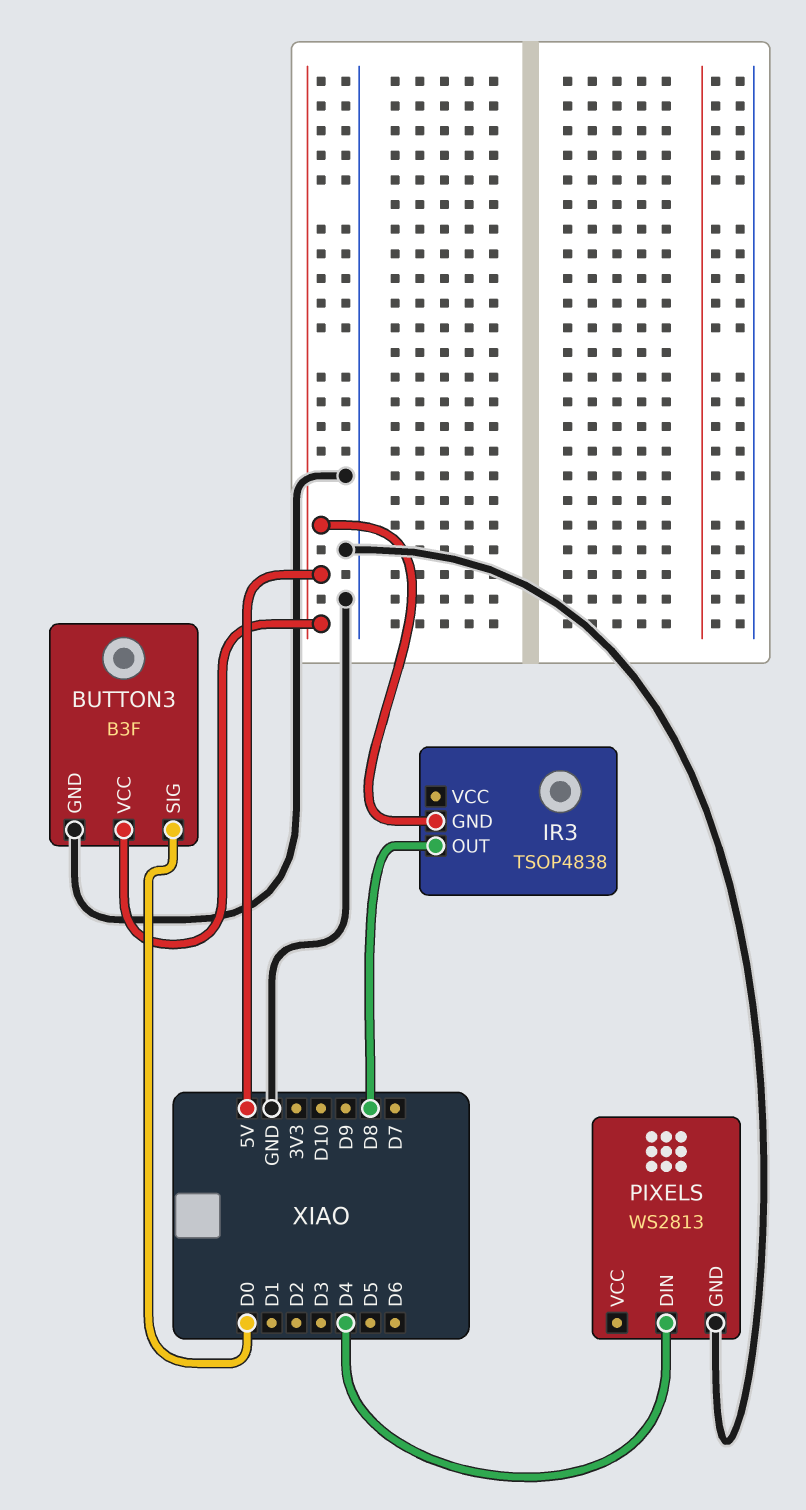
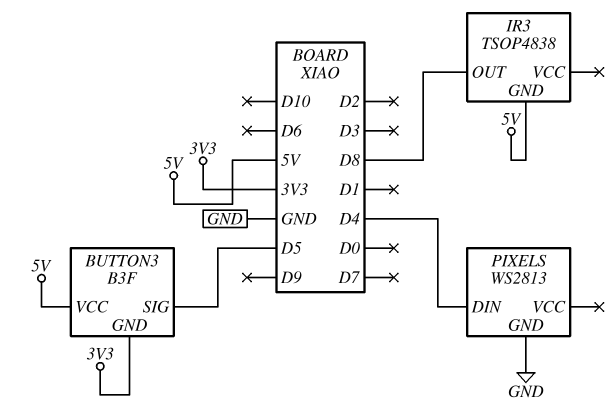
BUTTON3 pin GND: GND -> 3V3
BUTTON3 pin SIG: D0 -> D5

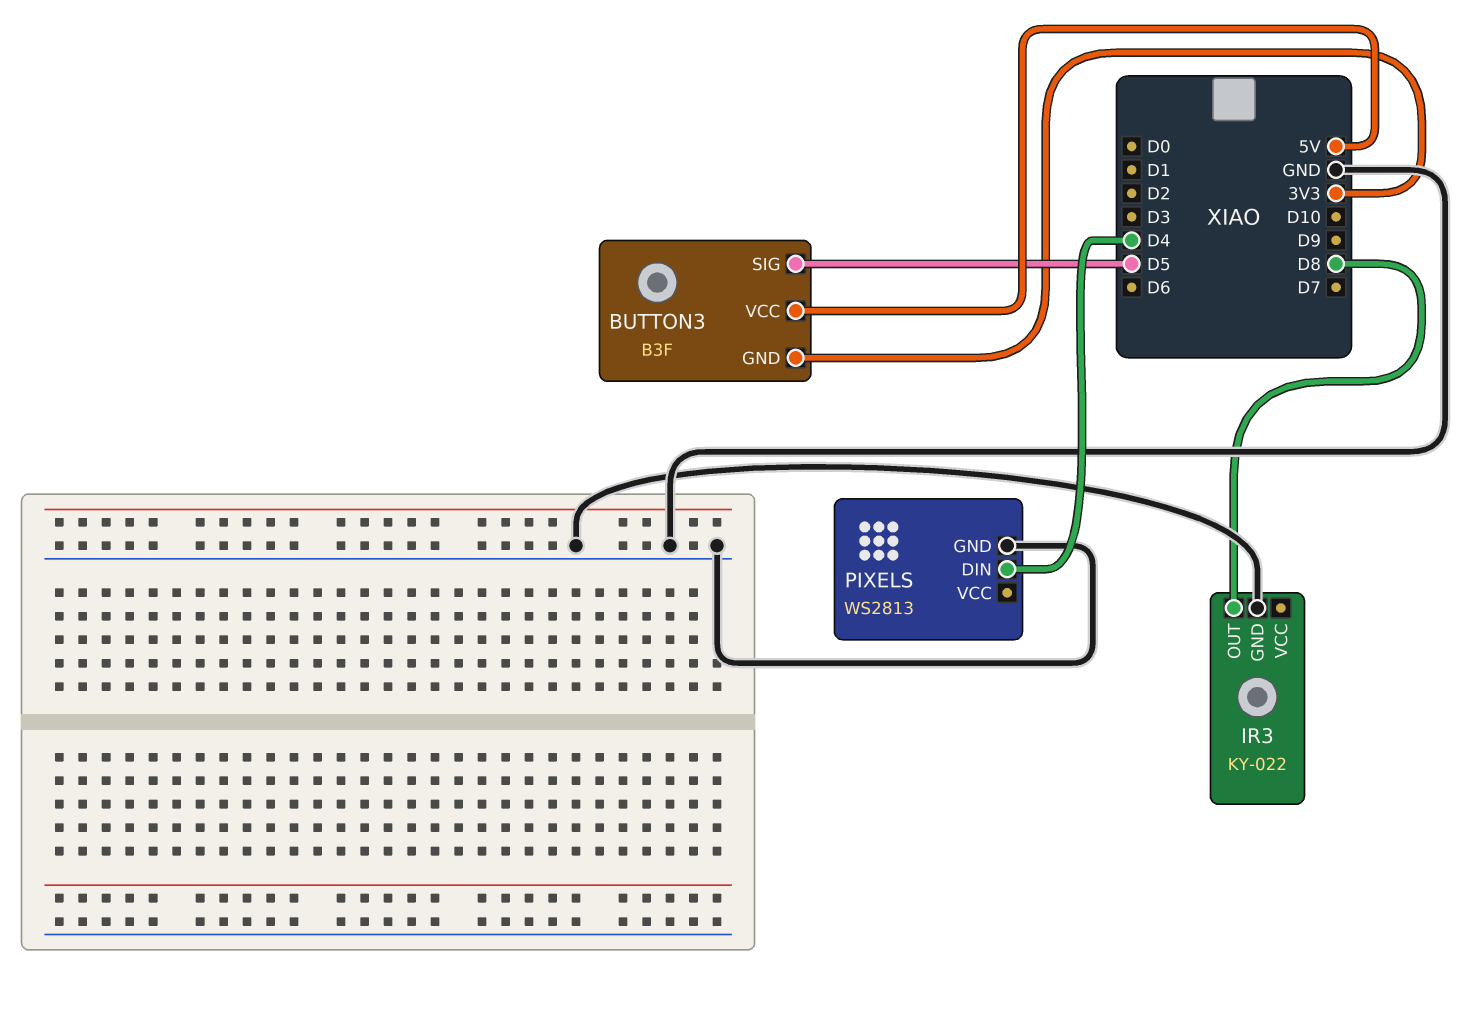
IR3: TSOP4838 -> KY-022
IR3 pin GND: 5V -> GND

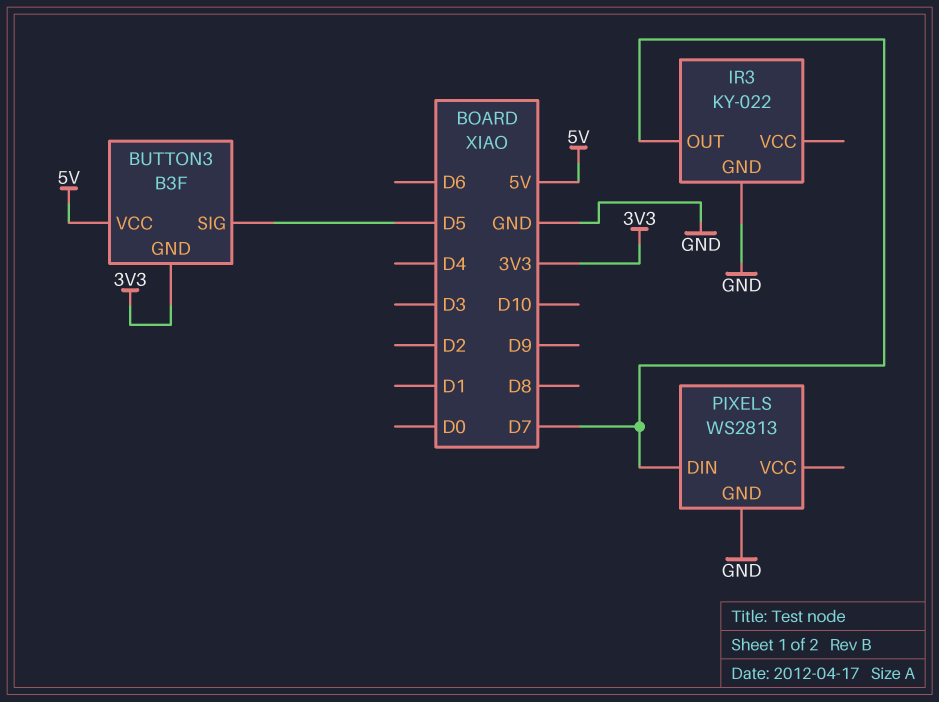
IR3 pin OUT: D8 -> D7
PIXELS pin DIN: D4 -> D7

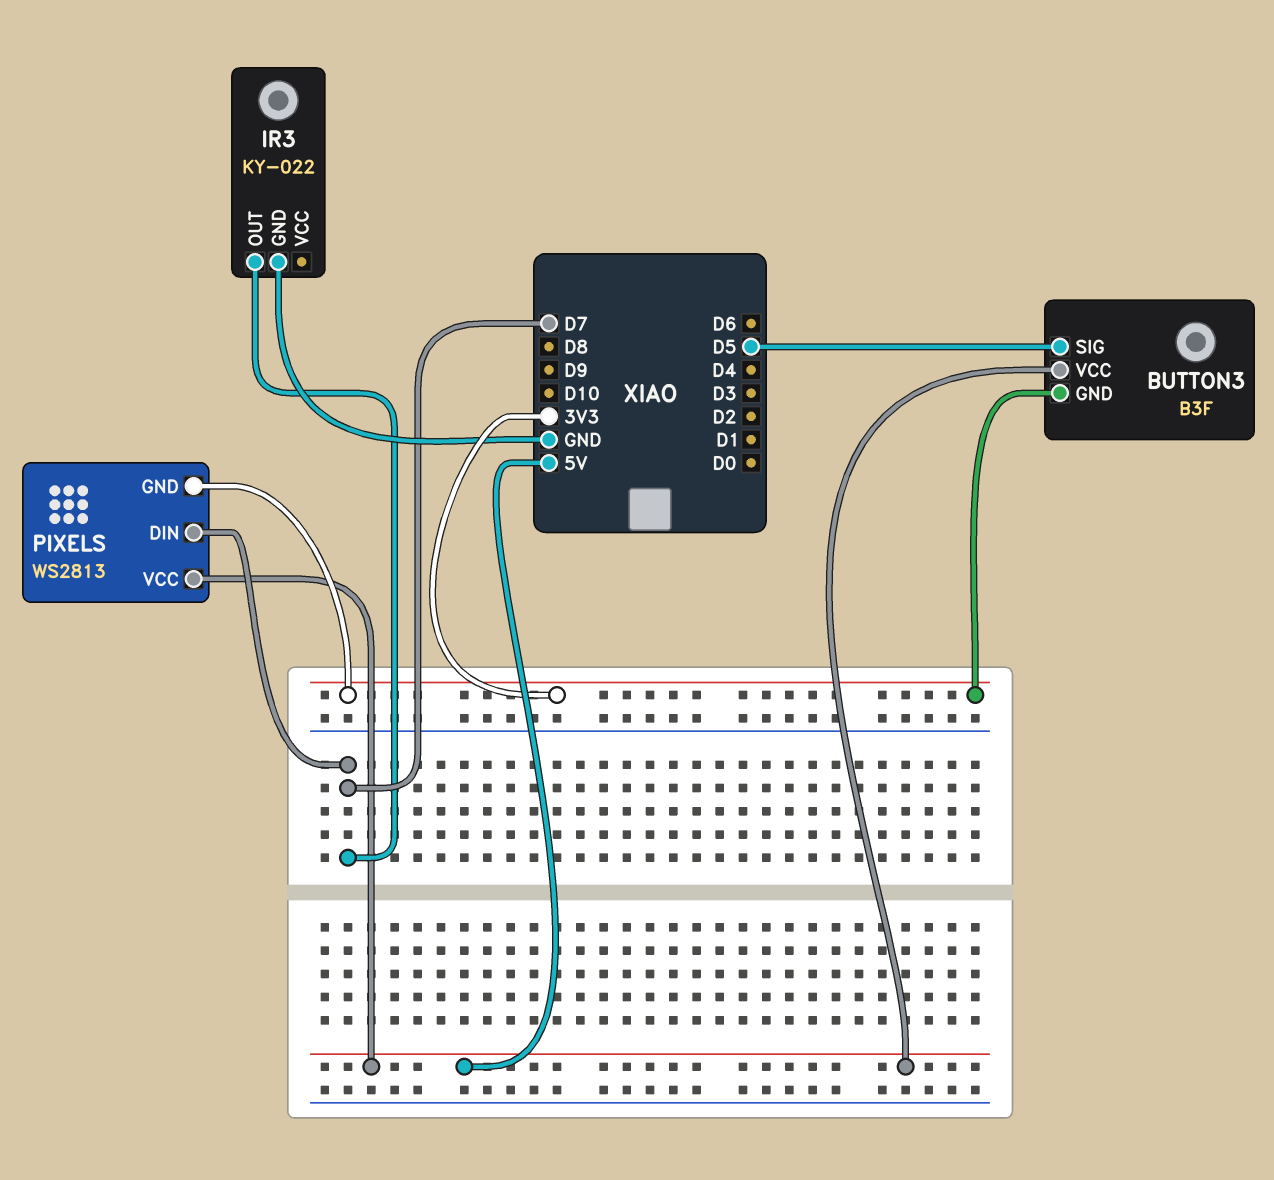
PIXELS pin GND: GND -> 3V3
PIXELS pin VCC: none -> 5V

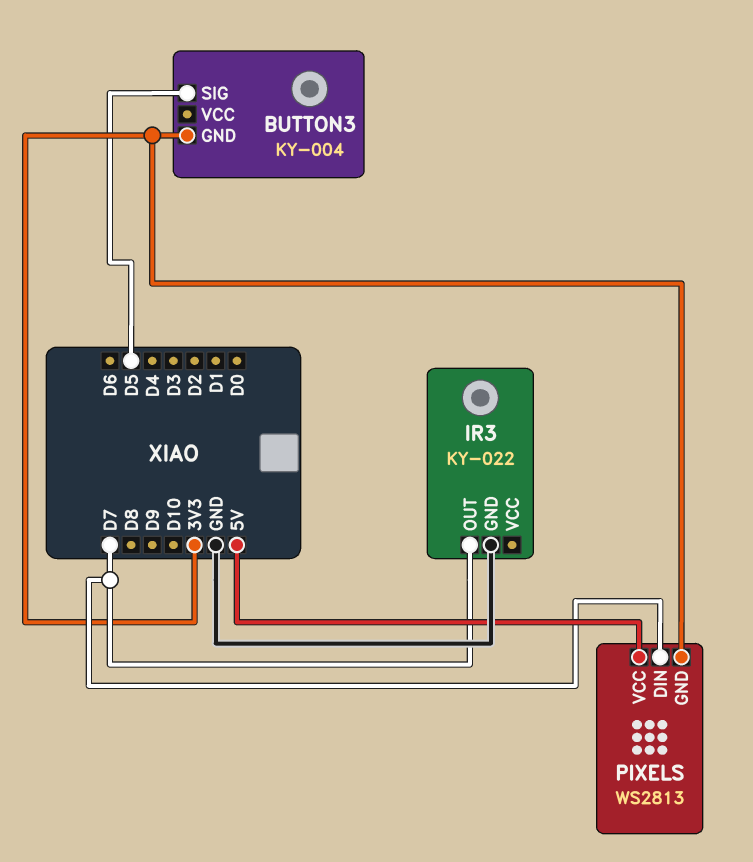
BUTTON3: B3F -> KY-004
BUTTON3 pin VCC: 5V -> none

